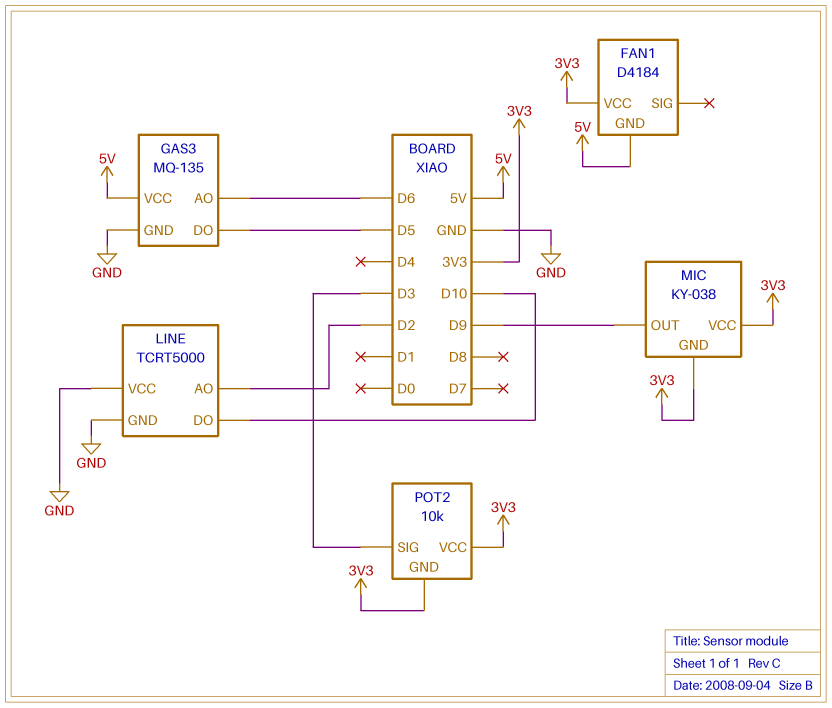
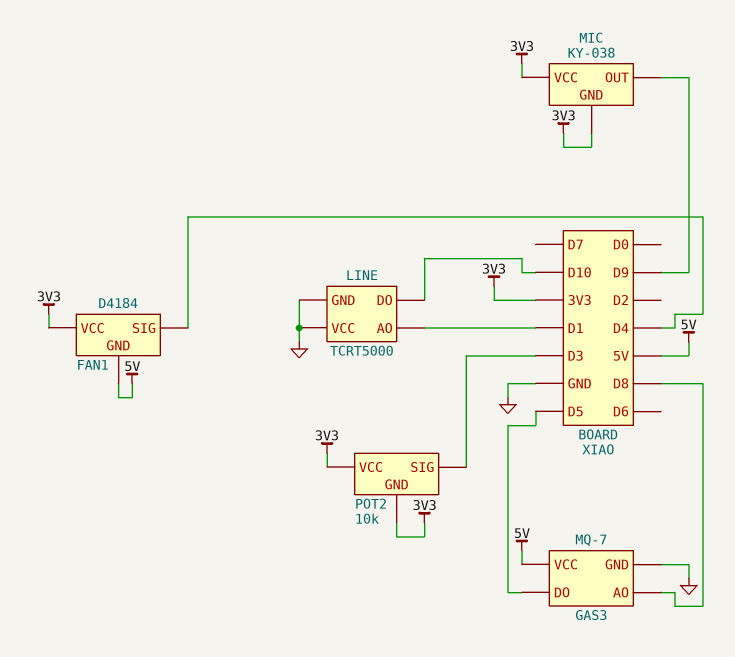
FAN1 pin SIG: none -> D4
GAS3: MQ-135 -> MQ-7
GAS3 pin AO: D6 -> D8
LINE pin AO: D2 -> D1

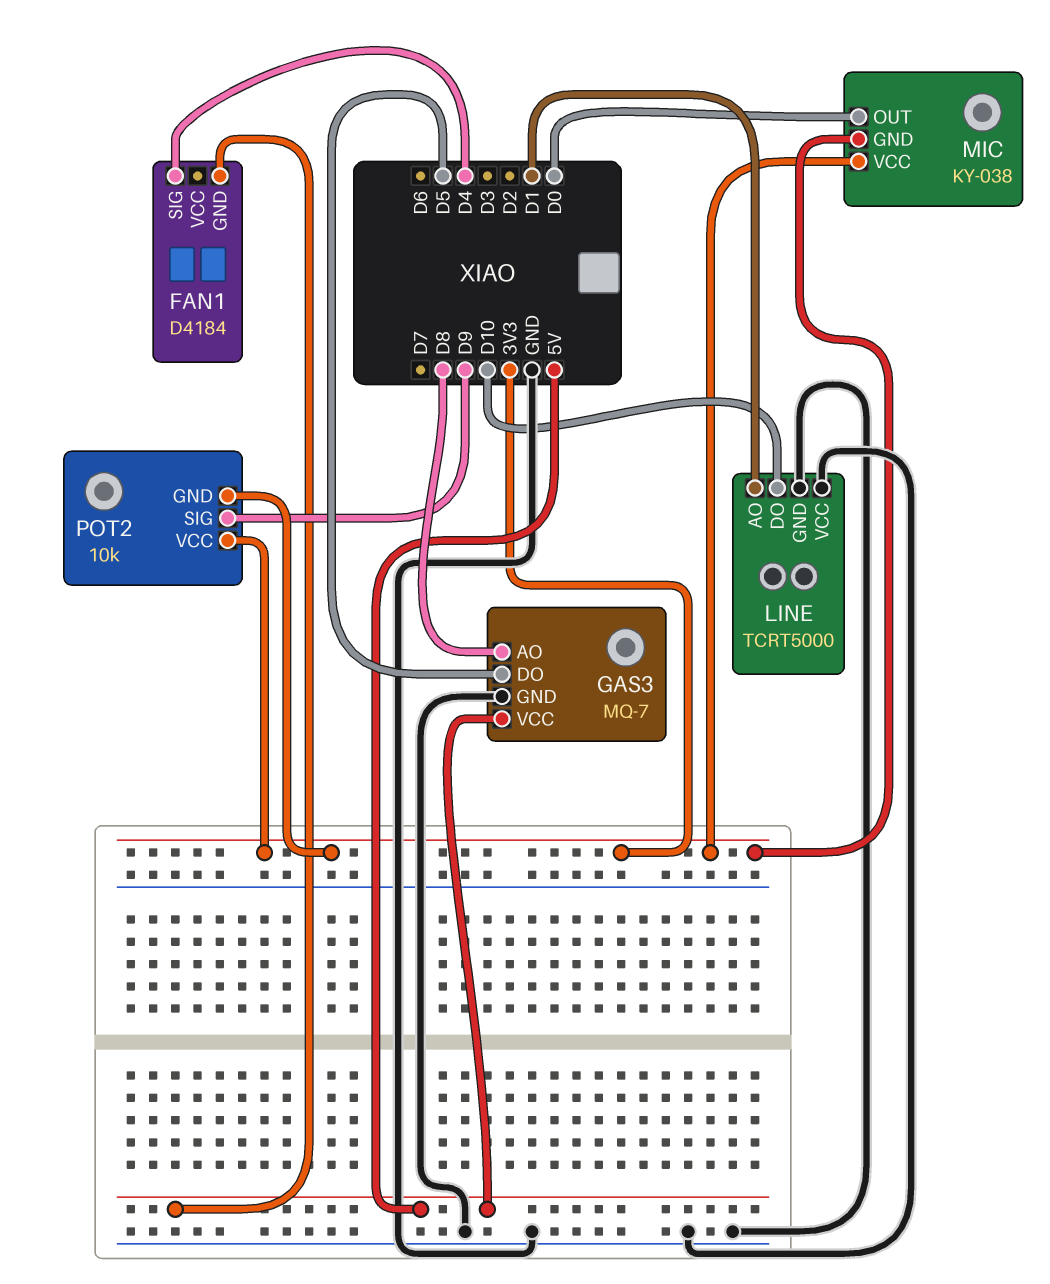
FAN1 pin VCC: 3V3 -> none
MIC pin OUT: D9 -> D0
POT2 pin SIG: D3 -> D9

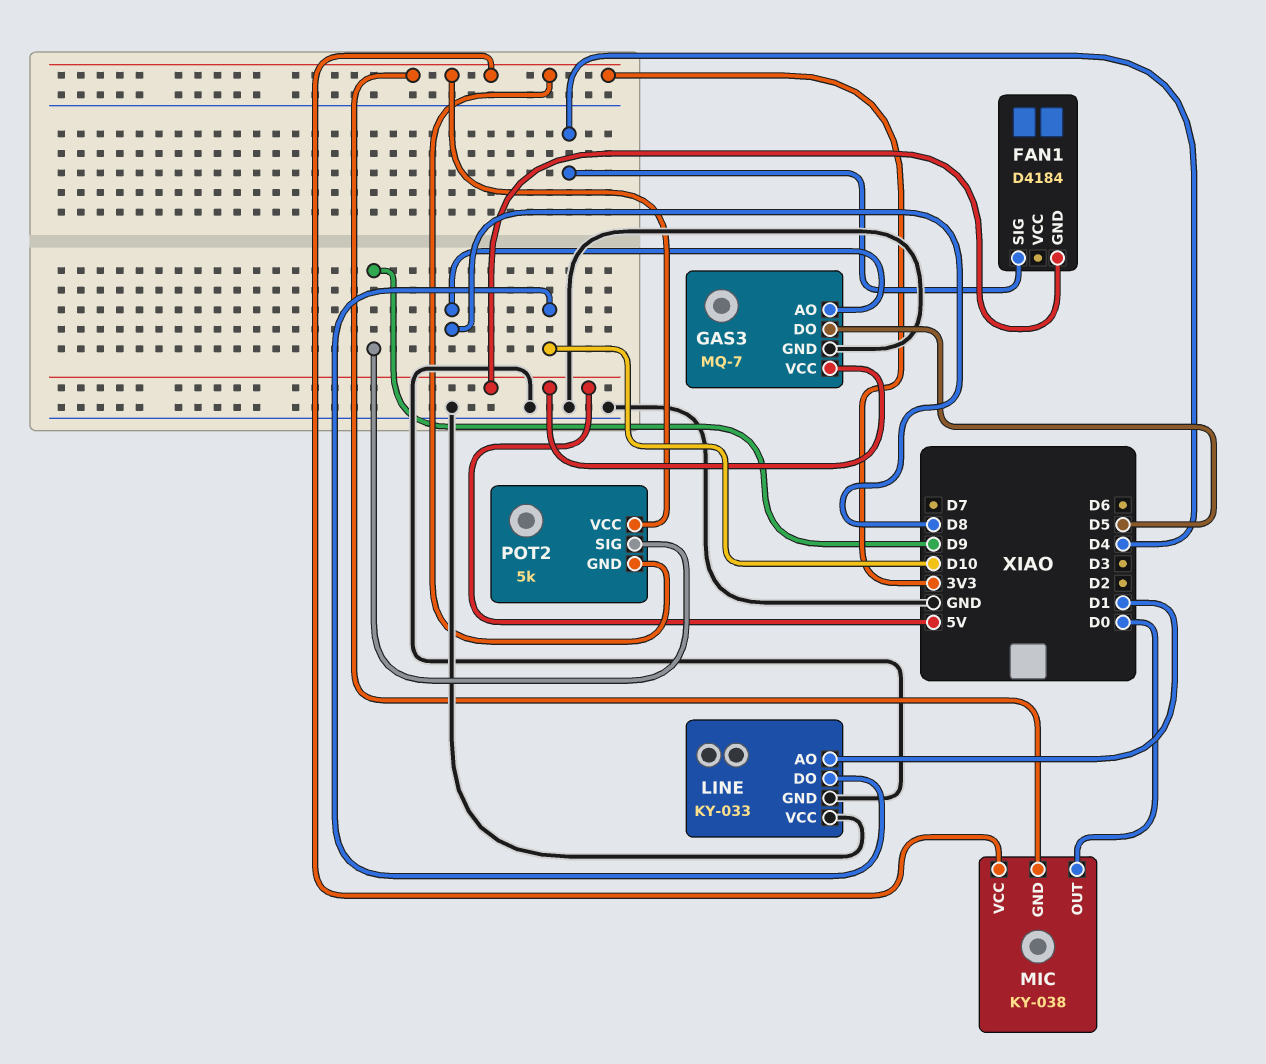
LINE: TCRT5000 -> KY-033
POT2: 10k -> 5k

